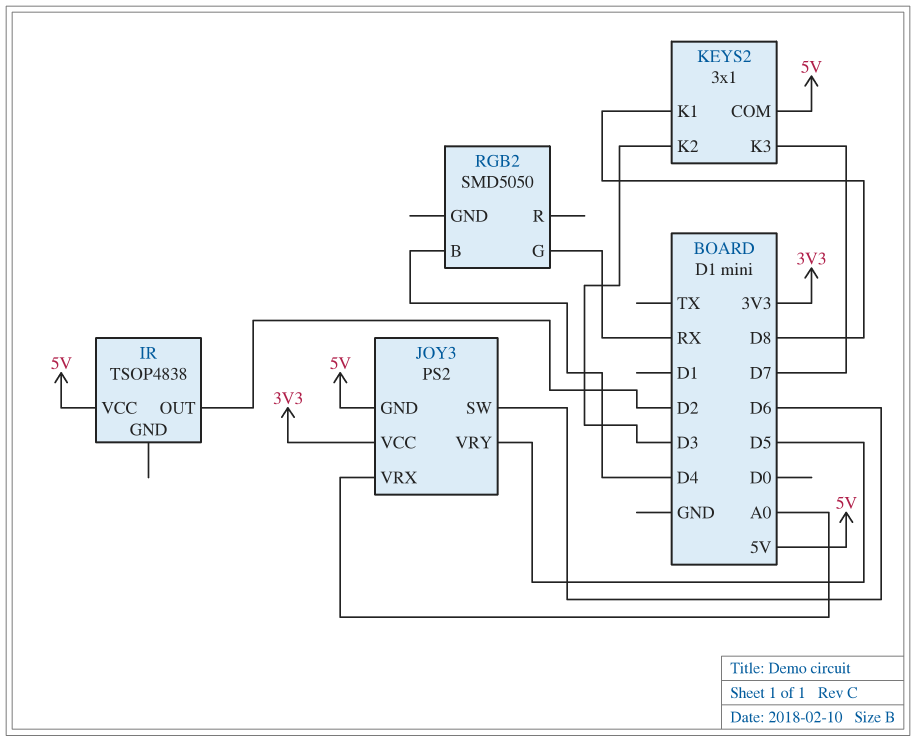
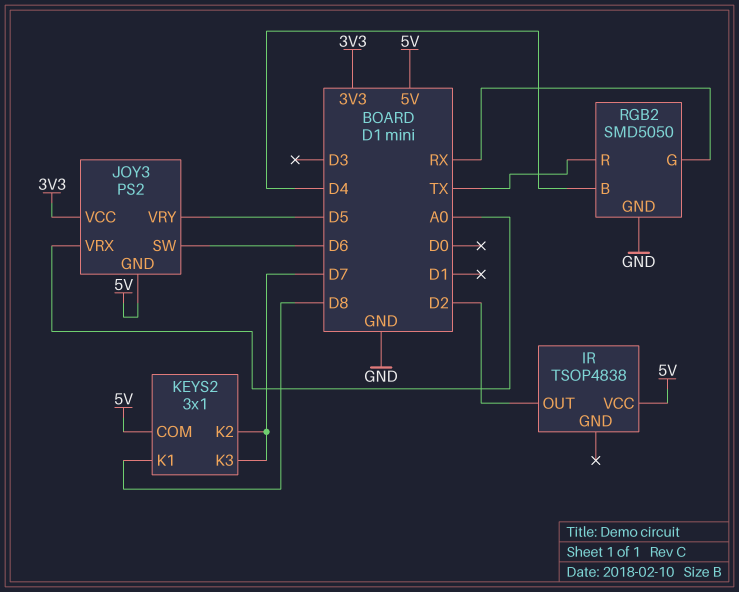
KEYS2 pin K2: D3 -> D7
RGB2 pin GND: none -> GND
RGB2 pin R: none -> TX

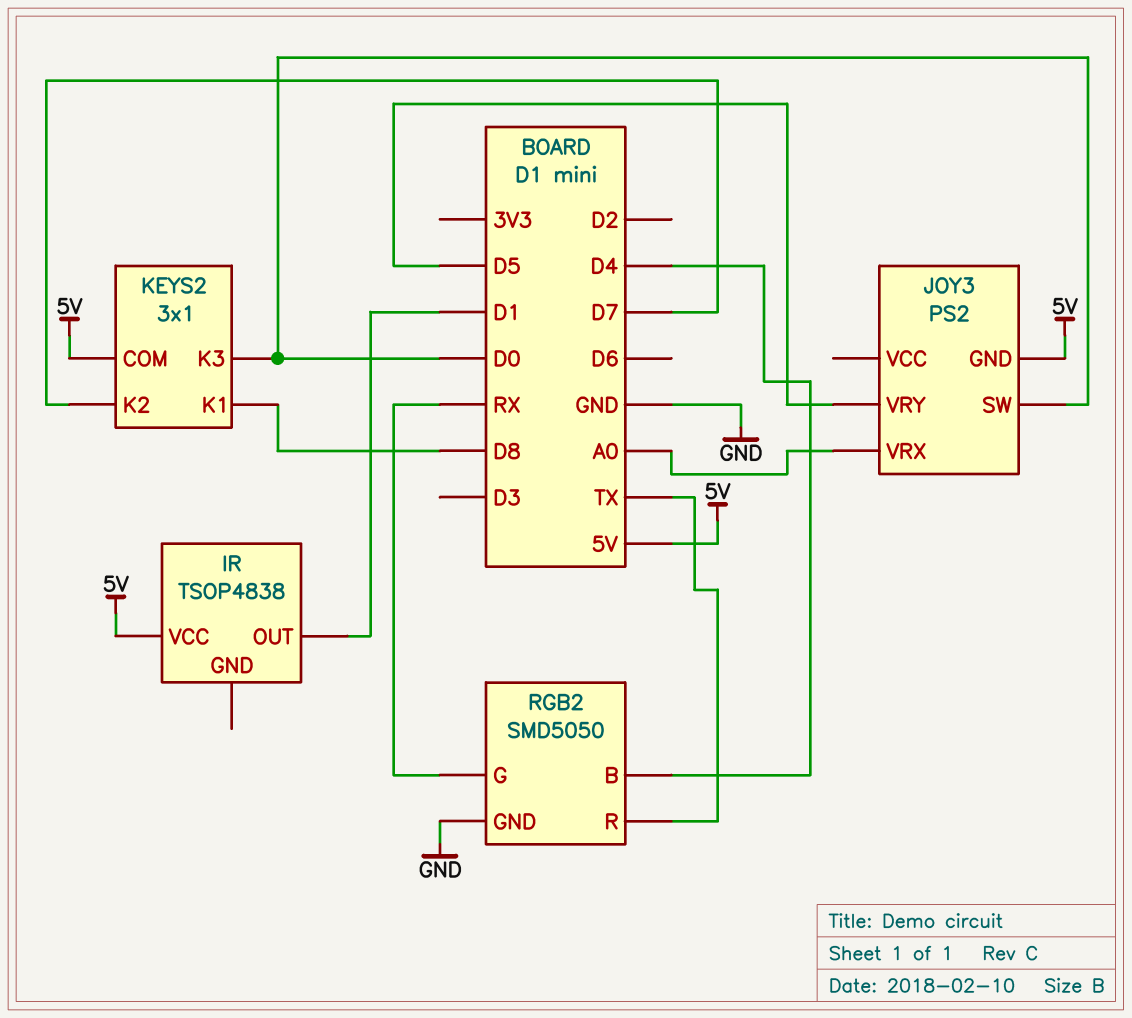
IR pin OUT: D2 -> D1
JOY3 pin SW: D6 -> D0
JOY3 pin VCC: 3V3 -> none
KEYS2 pin K3: D7 -> D0

